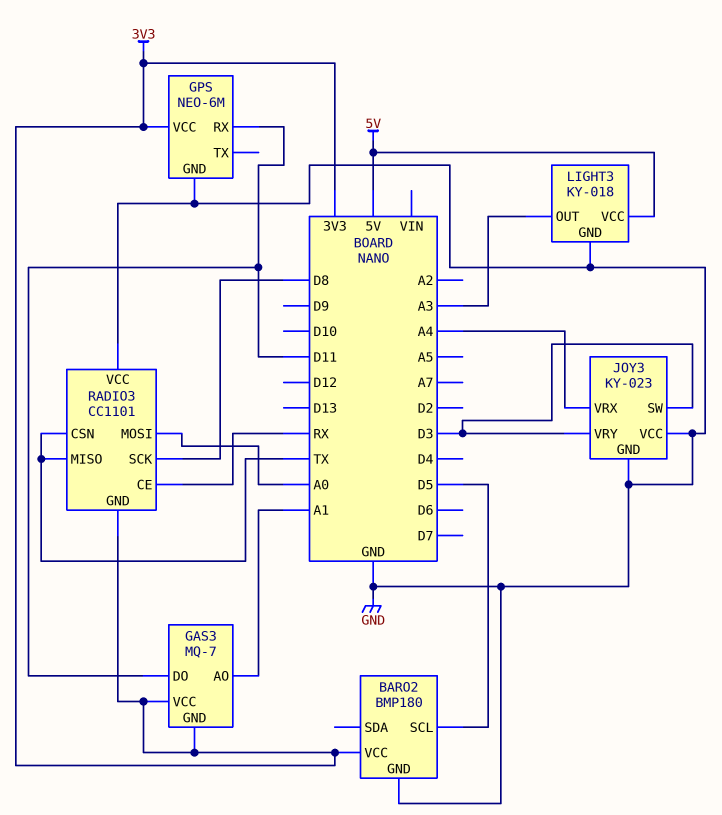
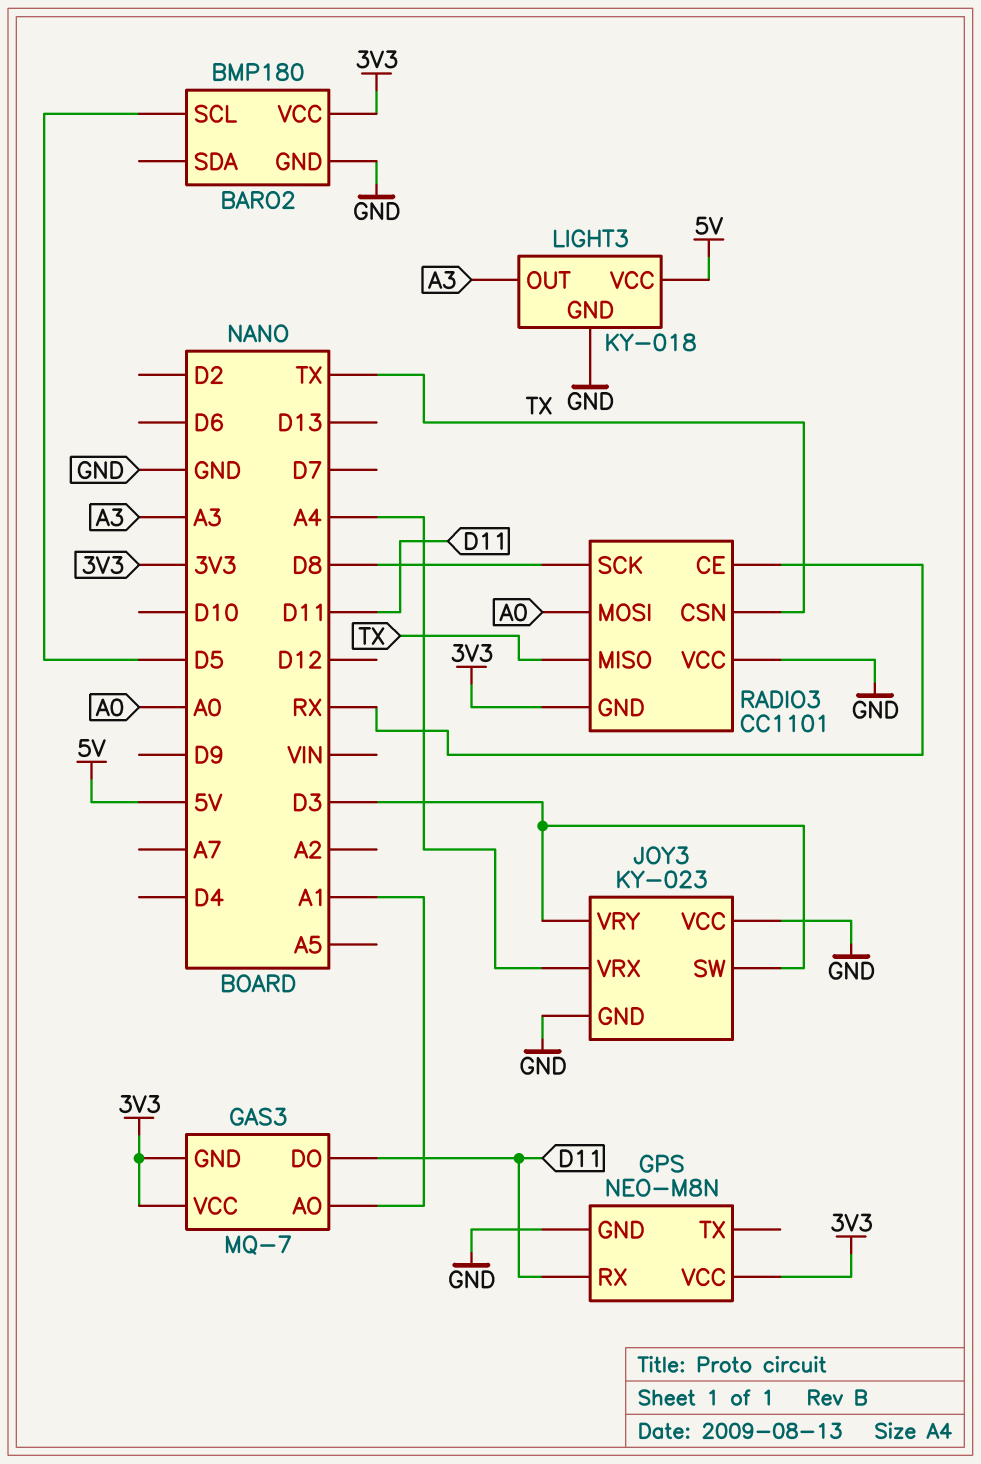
GPS: NEO-6M -> NEO-M8N

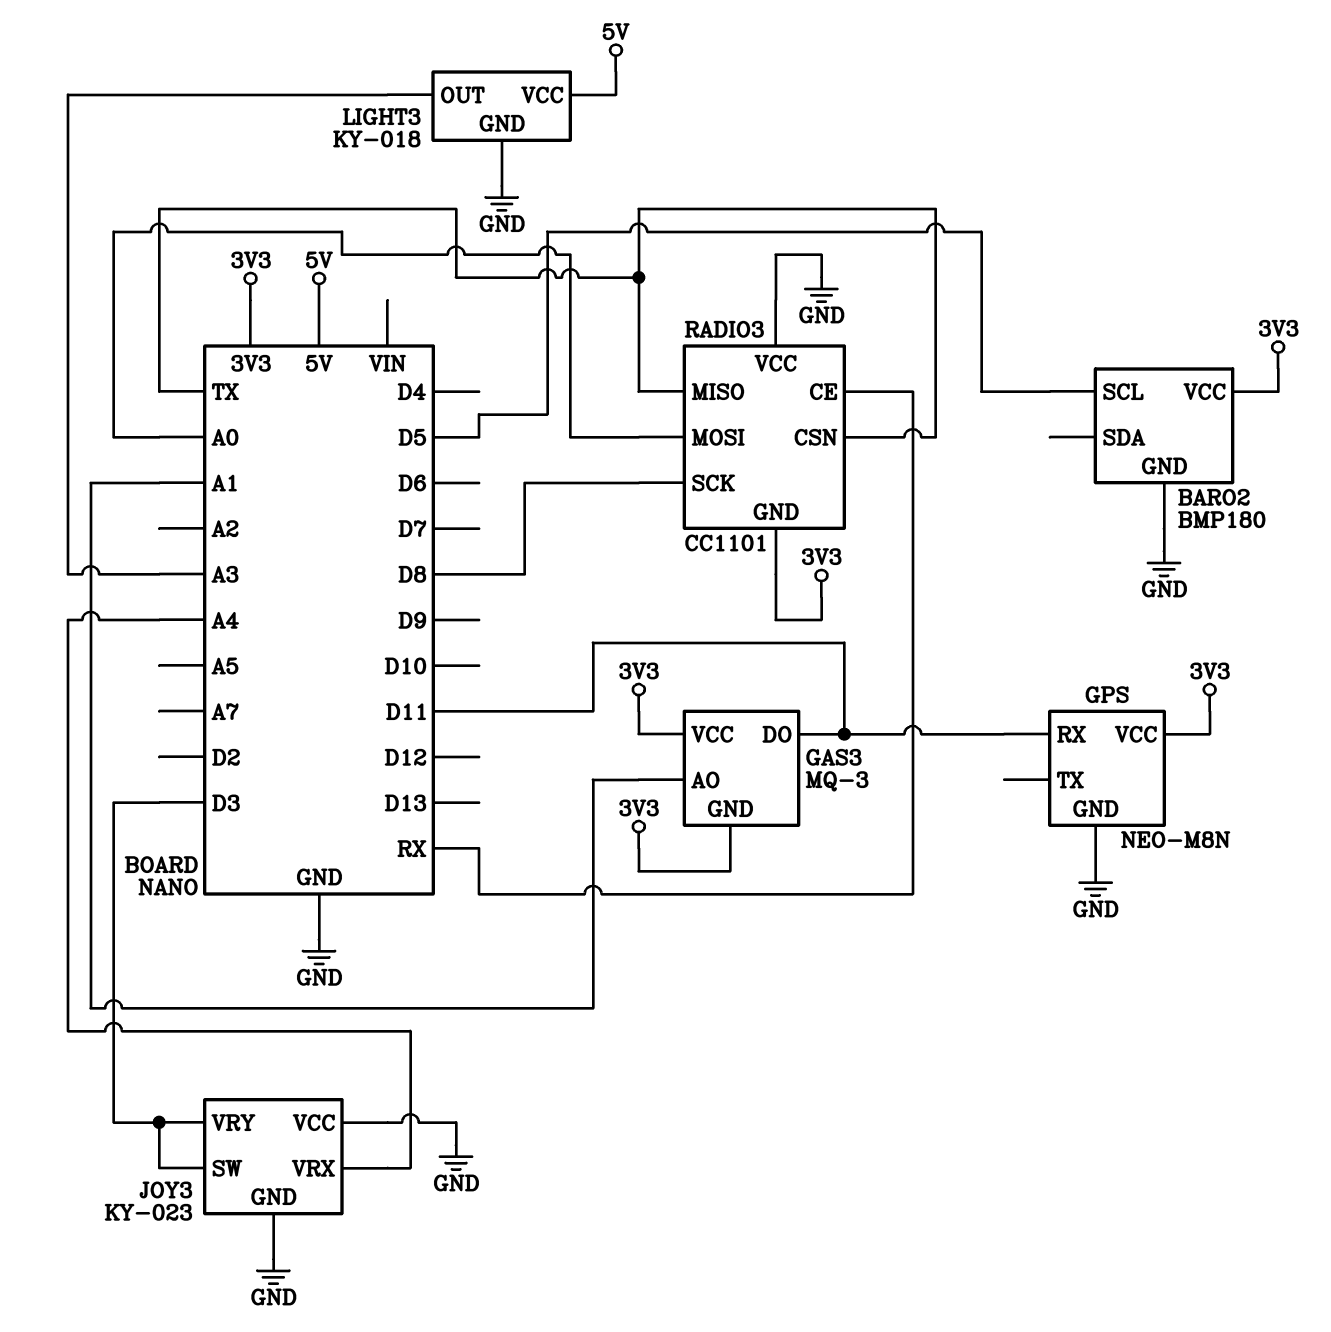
GAS3: MQ-7 -> MQ-3

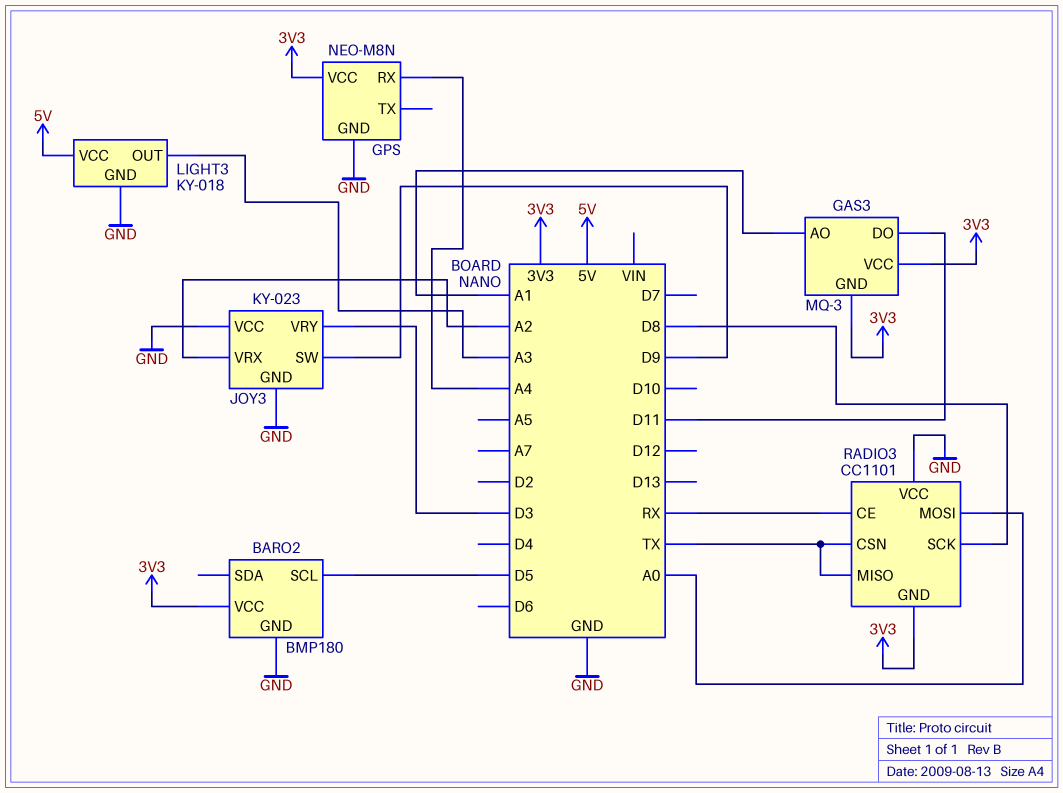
GPS pin RX: D11 -> A4
JOY3 pin SW: D3 -> D9
JOY3 pin VRX: A4 -> A2

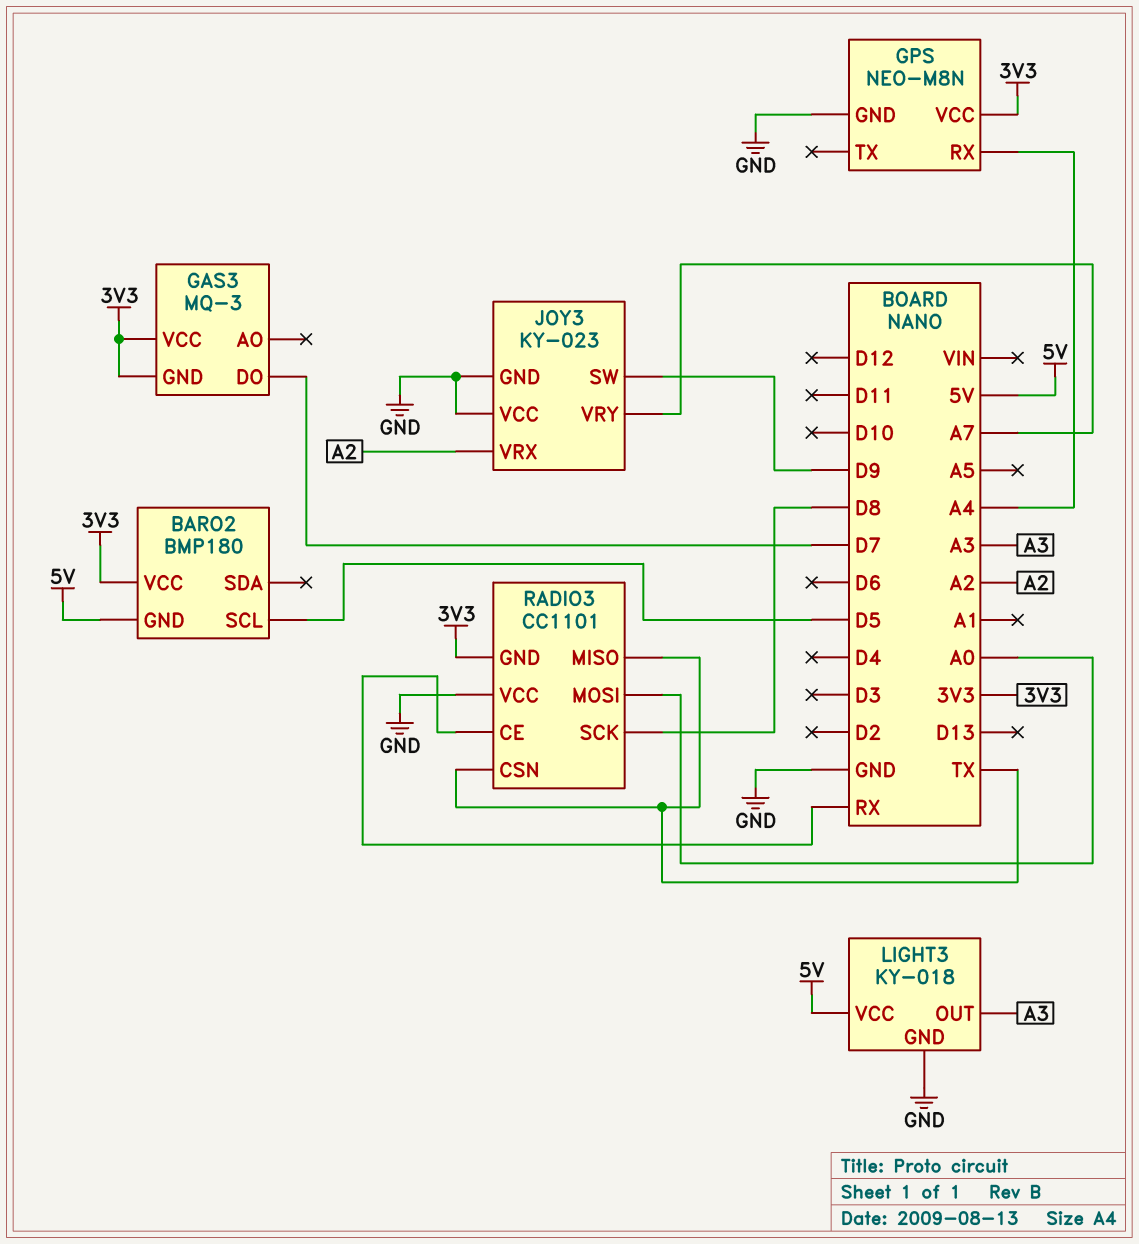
BARO2 pin GND: GND -> 5V
GAS3 pin AO: A1 -> none
GAS3 pin DO: D11 -> D7
JOY3 pin VRY: D3 -> A7

